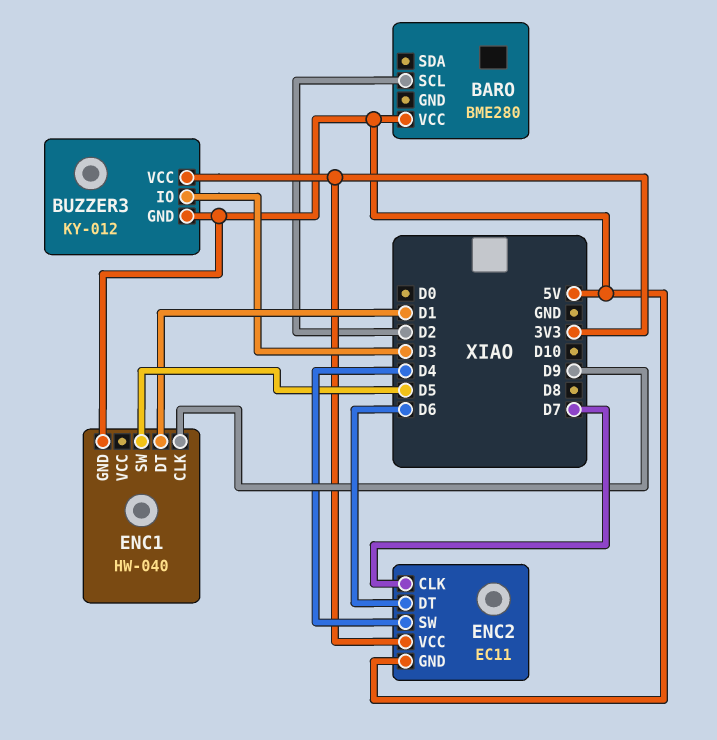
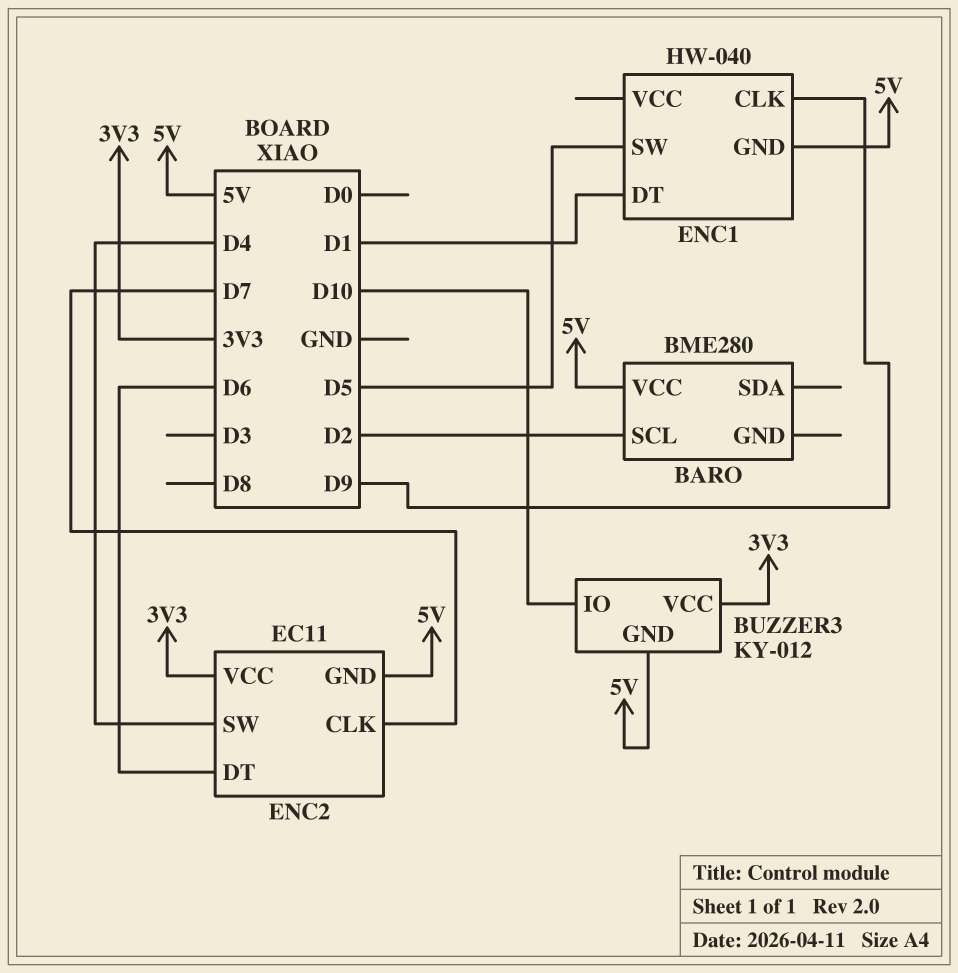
BUZZER3 pin IO: D3 -> D10

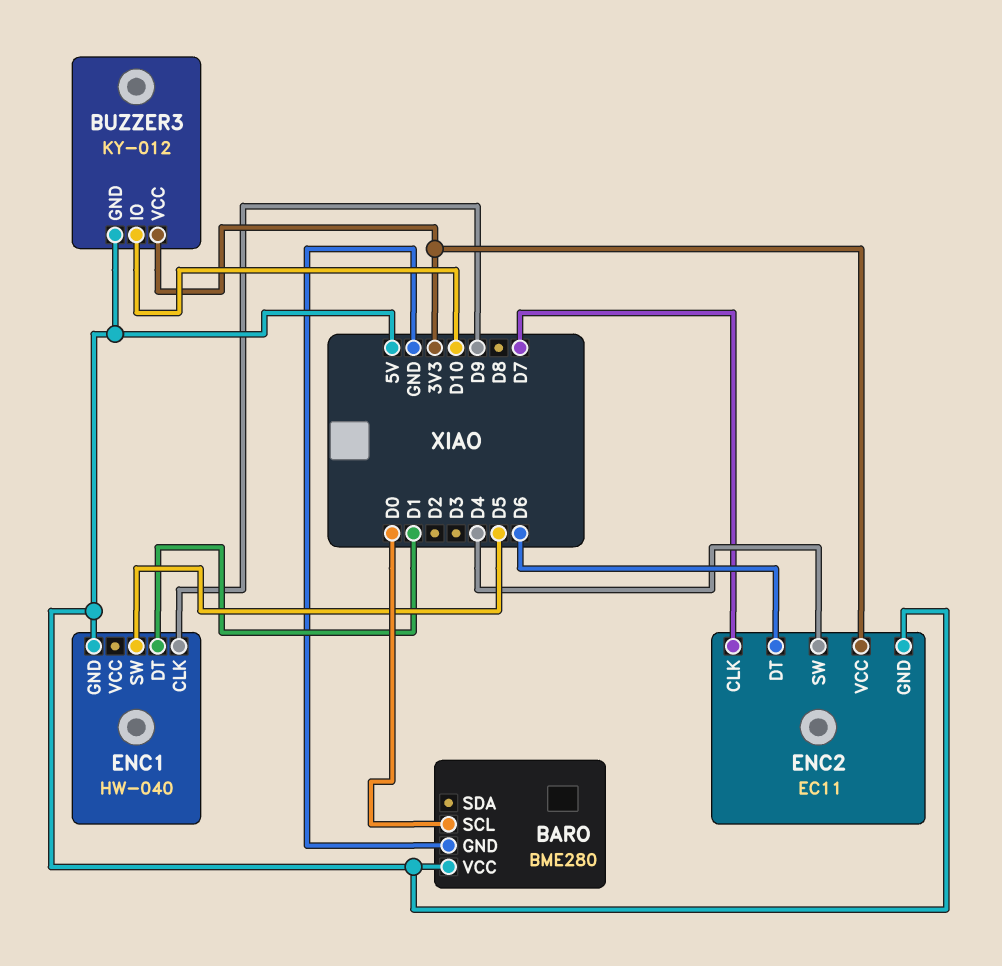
BARO pin GND: none -> GND
BARO pin SCL: D2 -> D0

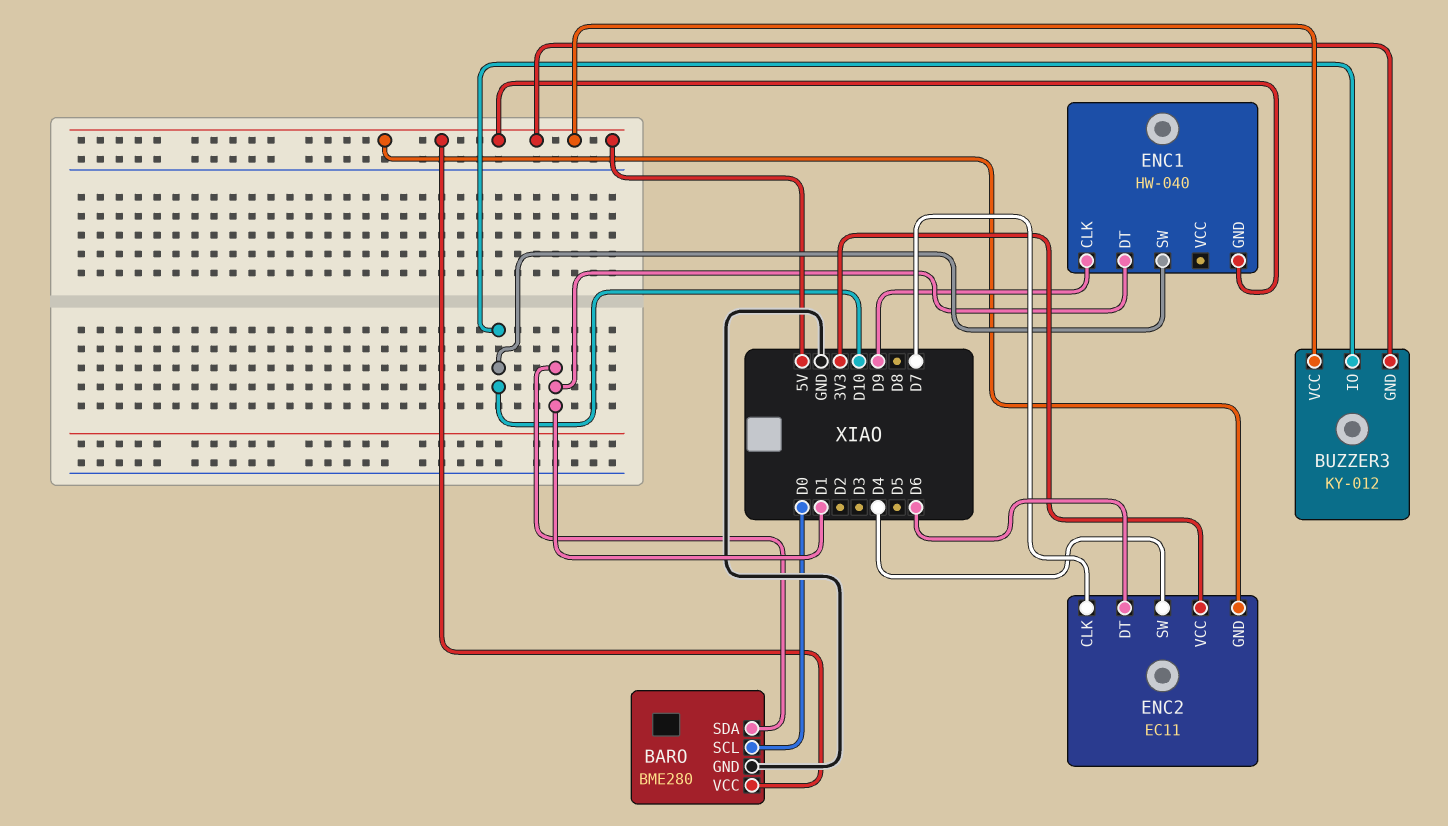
BARO pin SDA: none -> D1
BUZZER3 pin VCC: 3V3 -> 5V
ENC1 pin SW: D5 -> D10

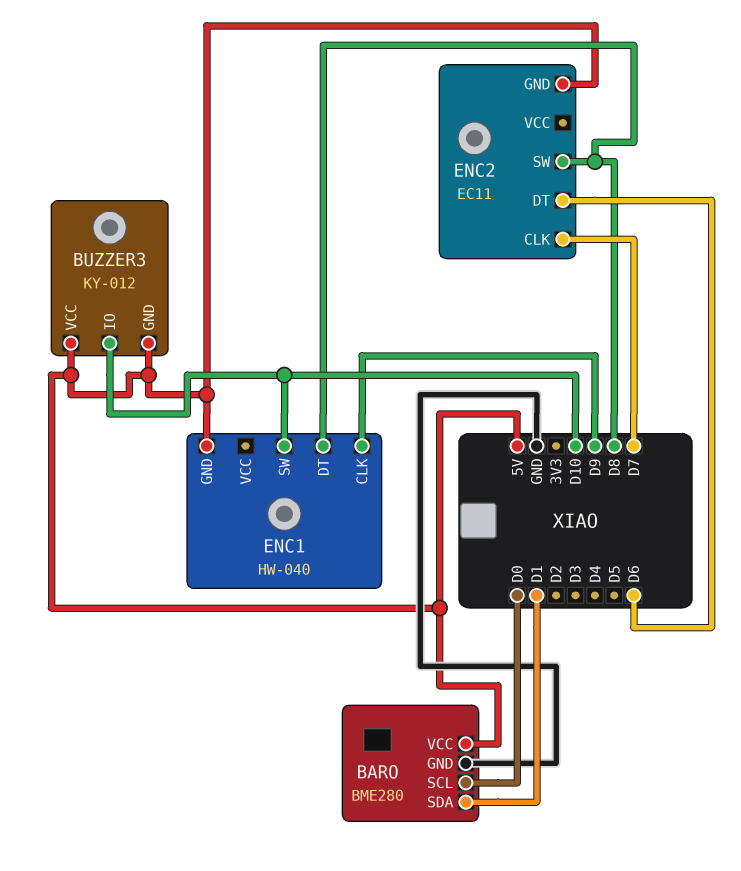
ENC1 pin DT: D1 -> D8
ENC2 pin SW: D4 -> D8
ENC2 pin VCC: 3V3 -> none

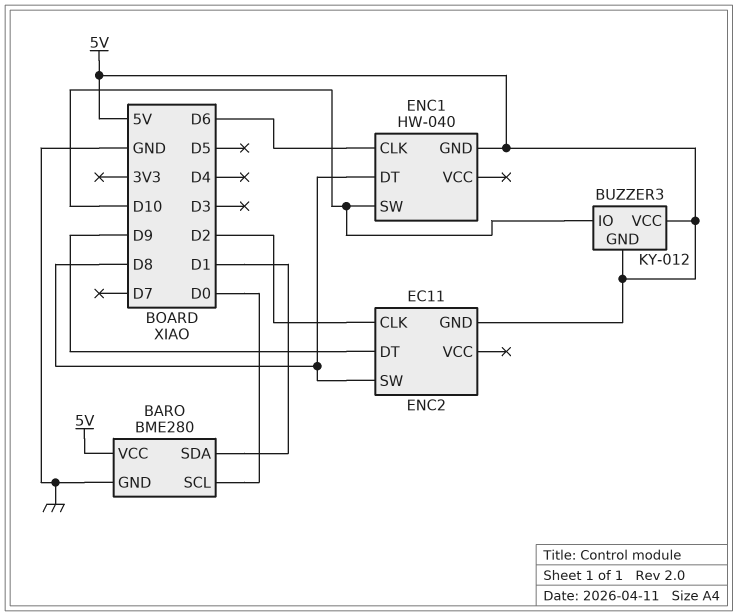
ENC1 pin CLK: D9 -> D6
ENC2 pin CLK: D7 -> D2
ENC2 pin DT: D6 -> D9

